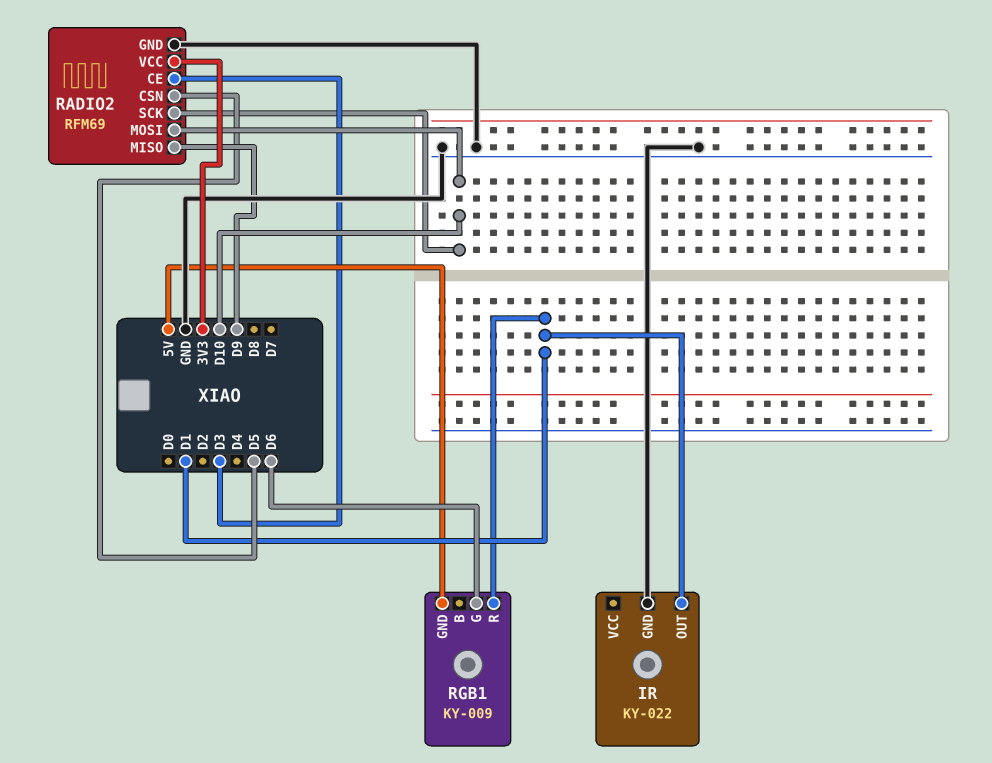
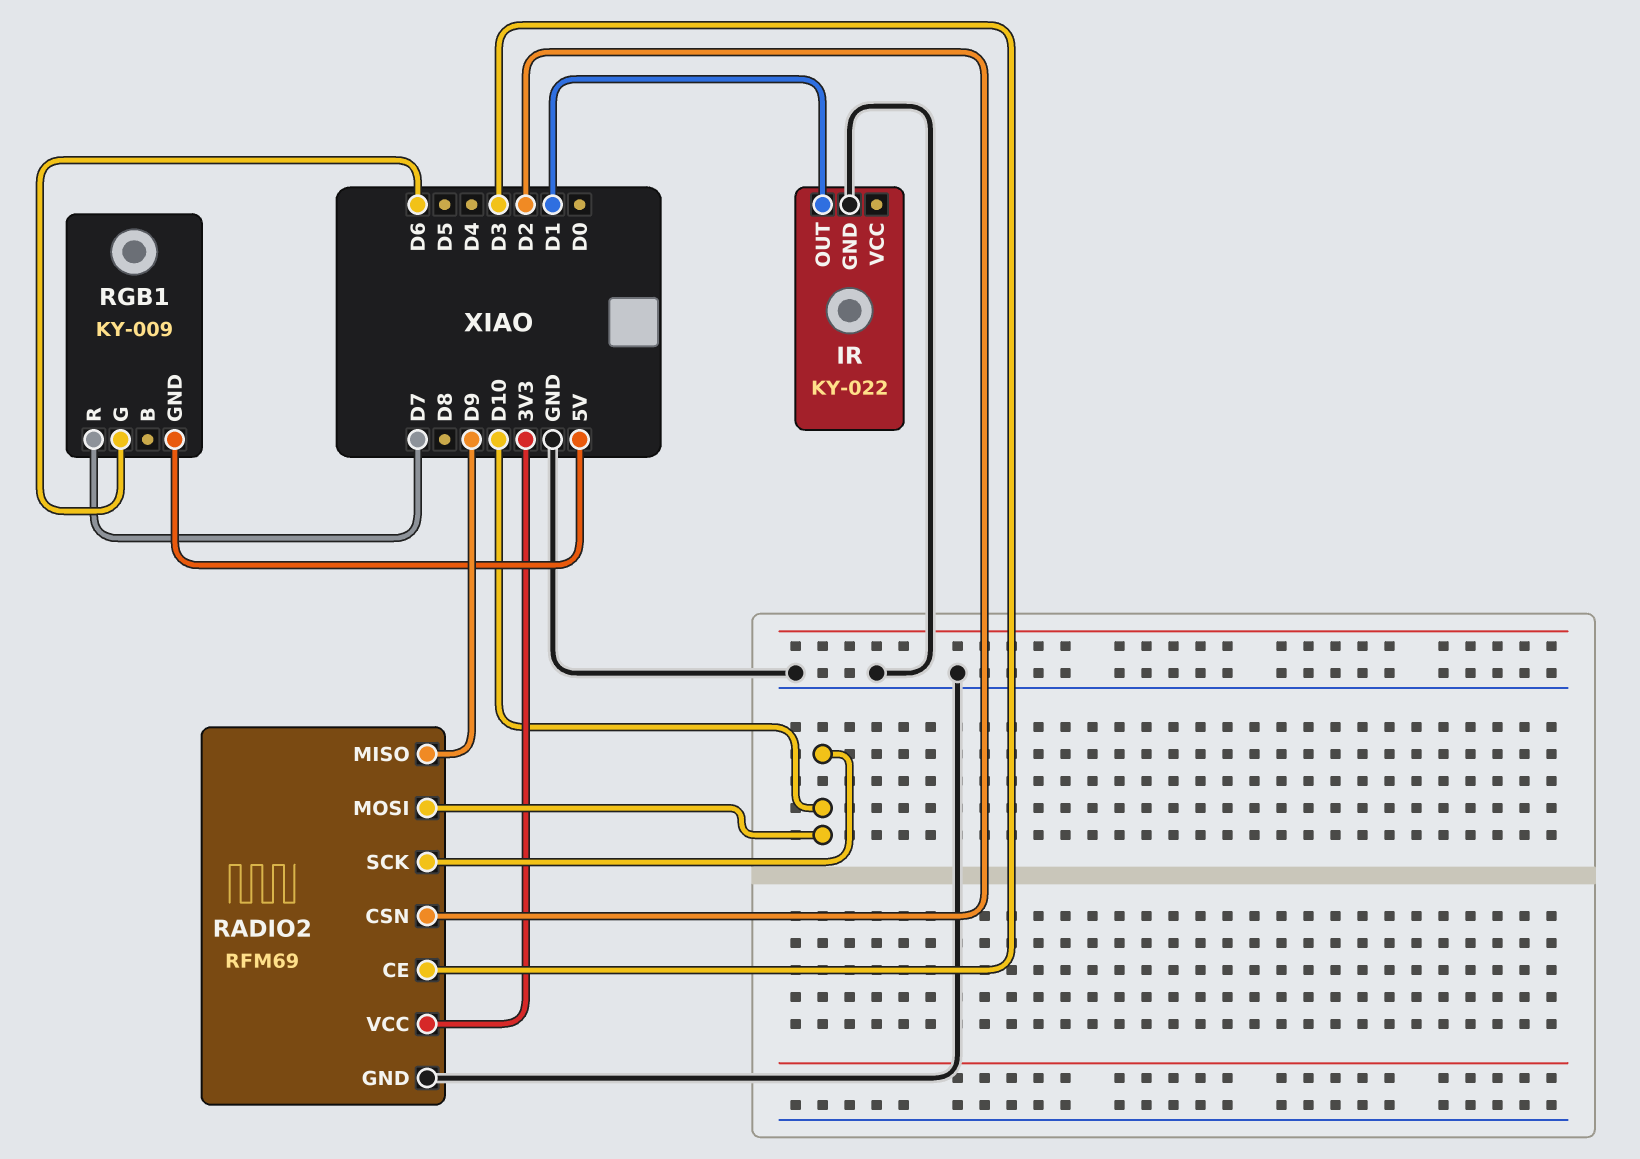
RADIO2 pin CSN: D5 -> D2
RGB1 pin R: D1 -> D7

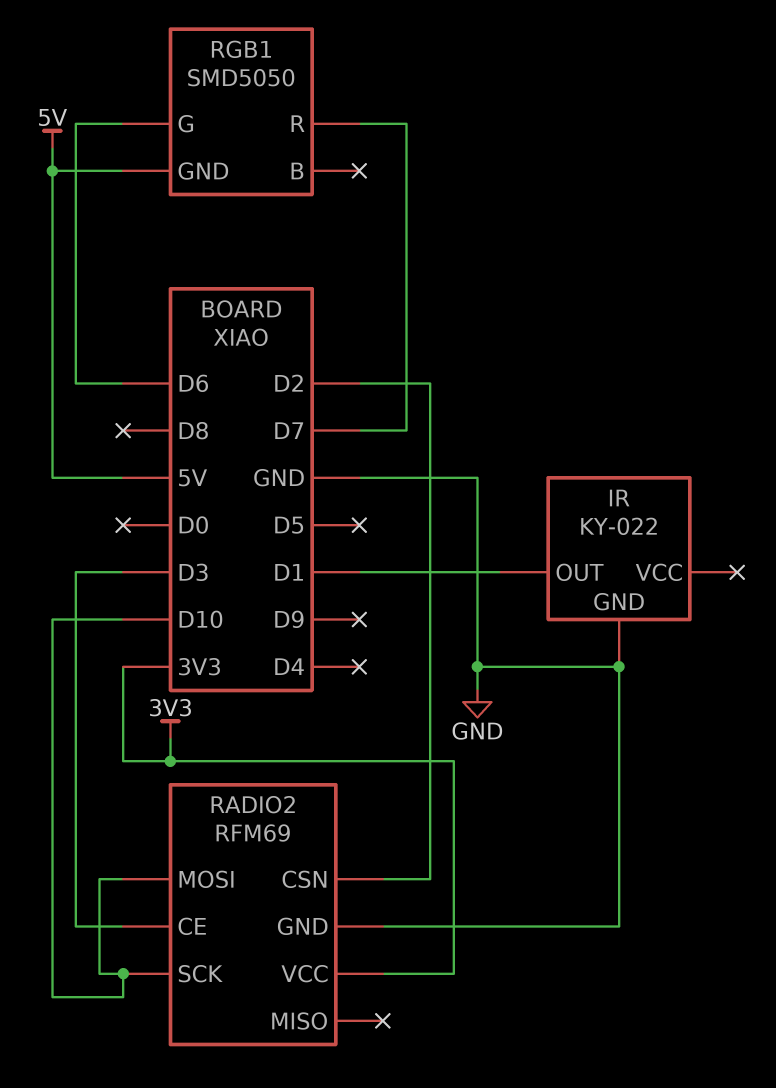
RADIO2 pin MISO: D9 -> none
RGB1: KY-009 -> SMD5050

